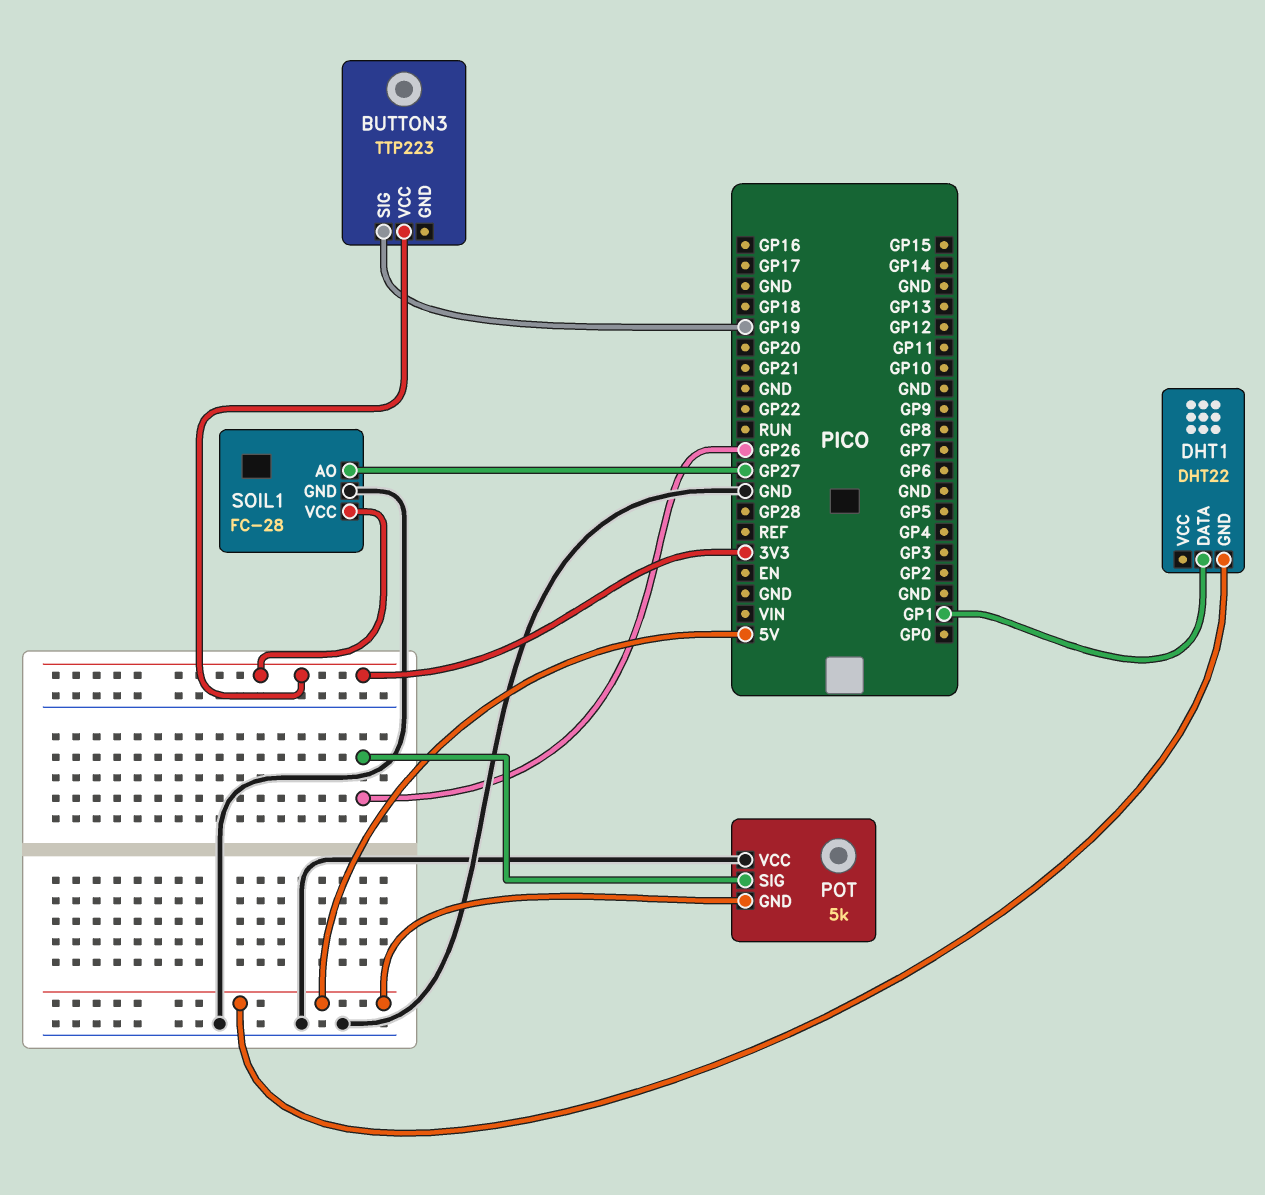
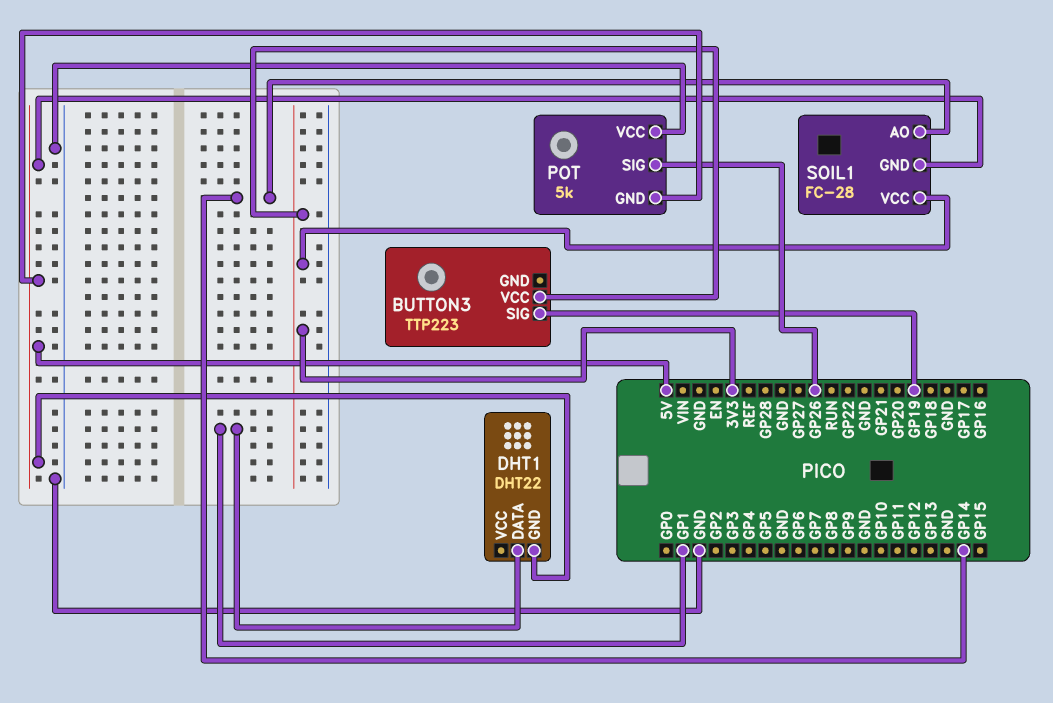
SOIL1 pin AO: GP27 -> GP14
SOIL1 pin GND: GND -> 5V

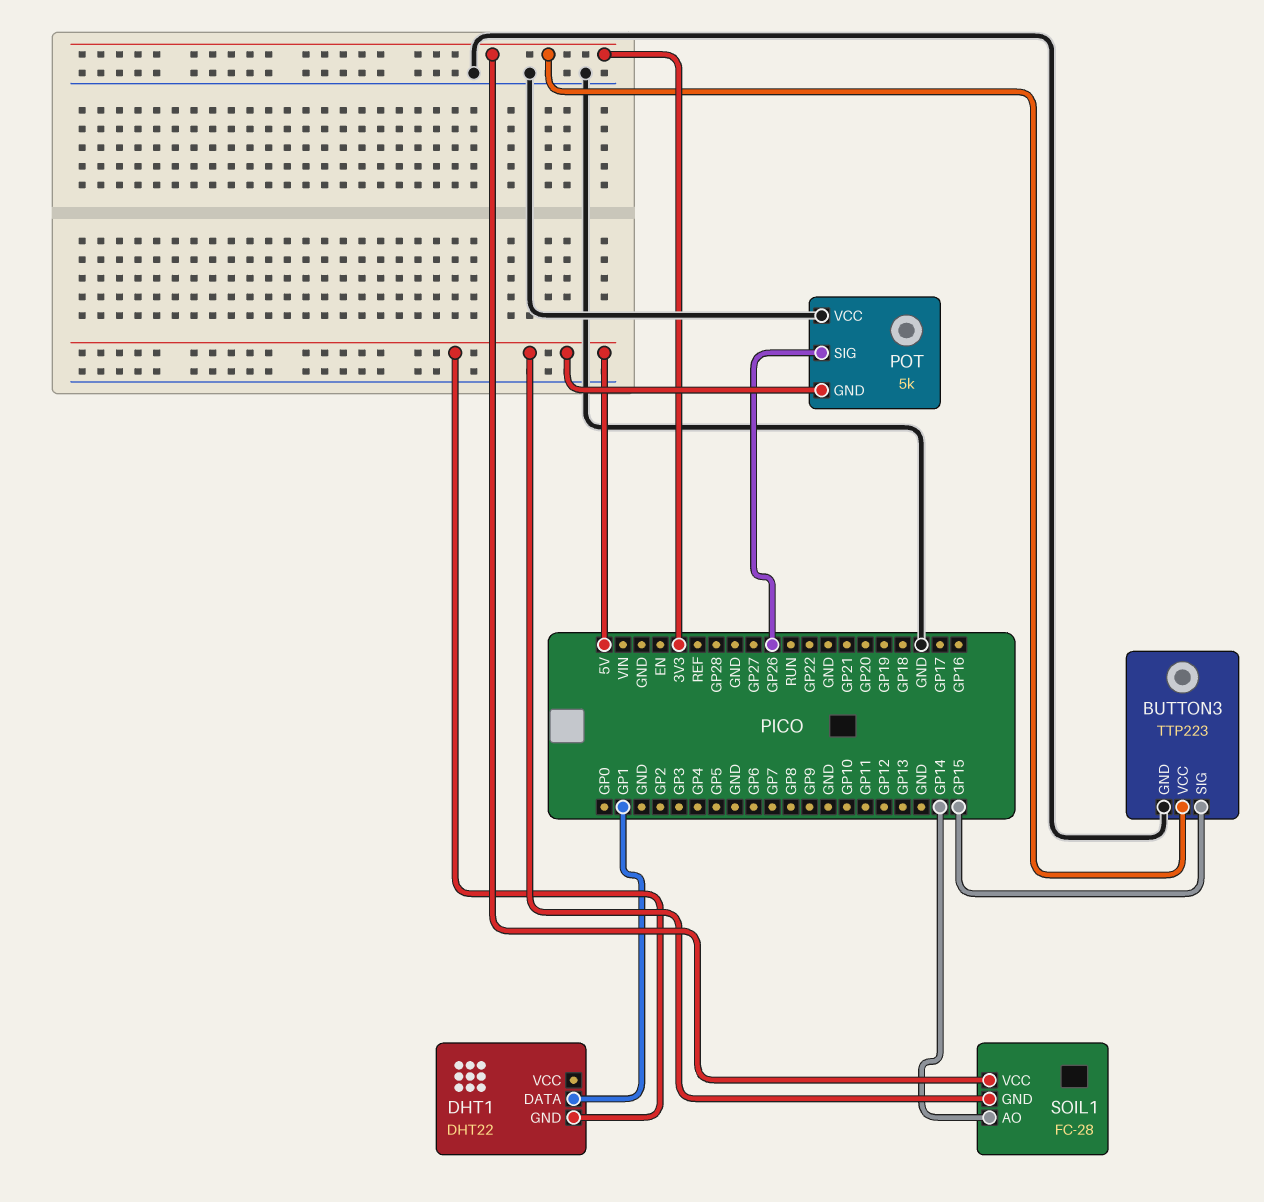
BUTTON3 pin GND: none -> GND
BUTTON3 pin SIG: GP19 -> GP15

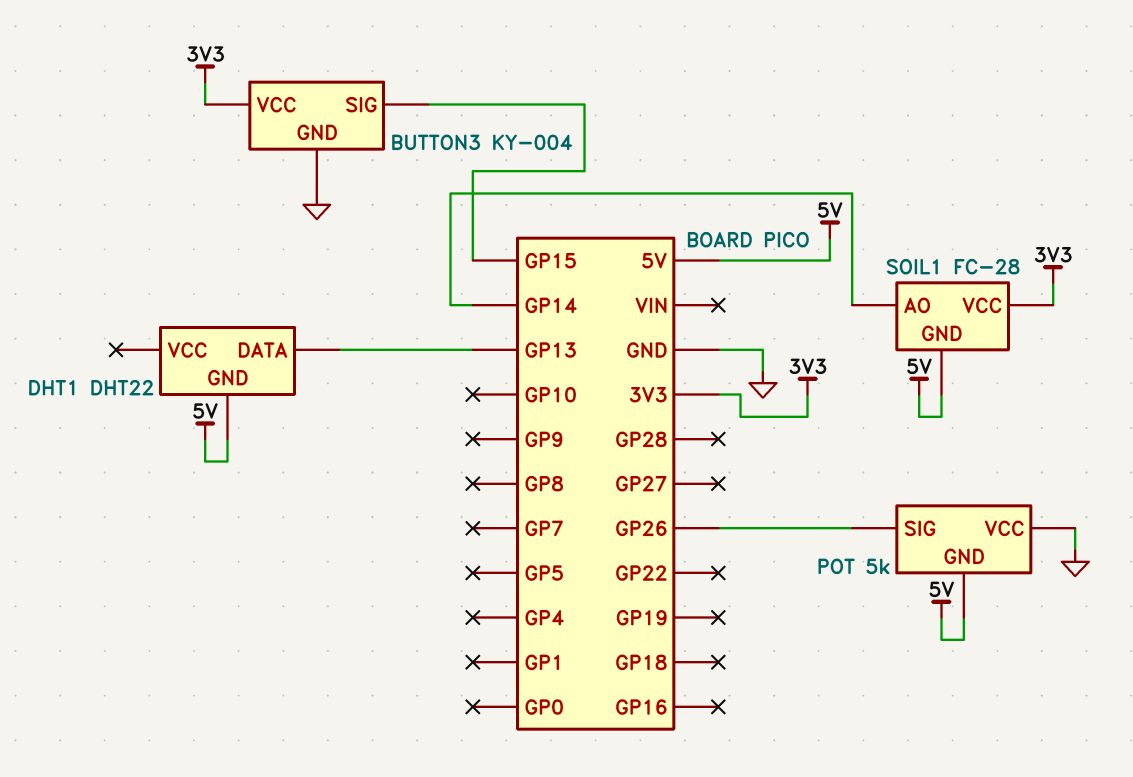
BUTTON3: TTP223 -> KY-004
DHT1 pin DATA: GP1 -> GP13

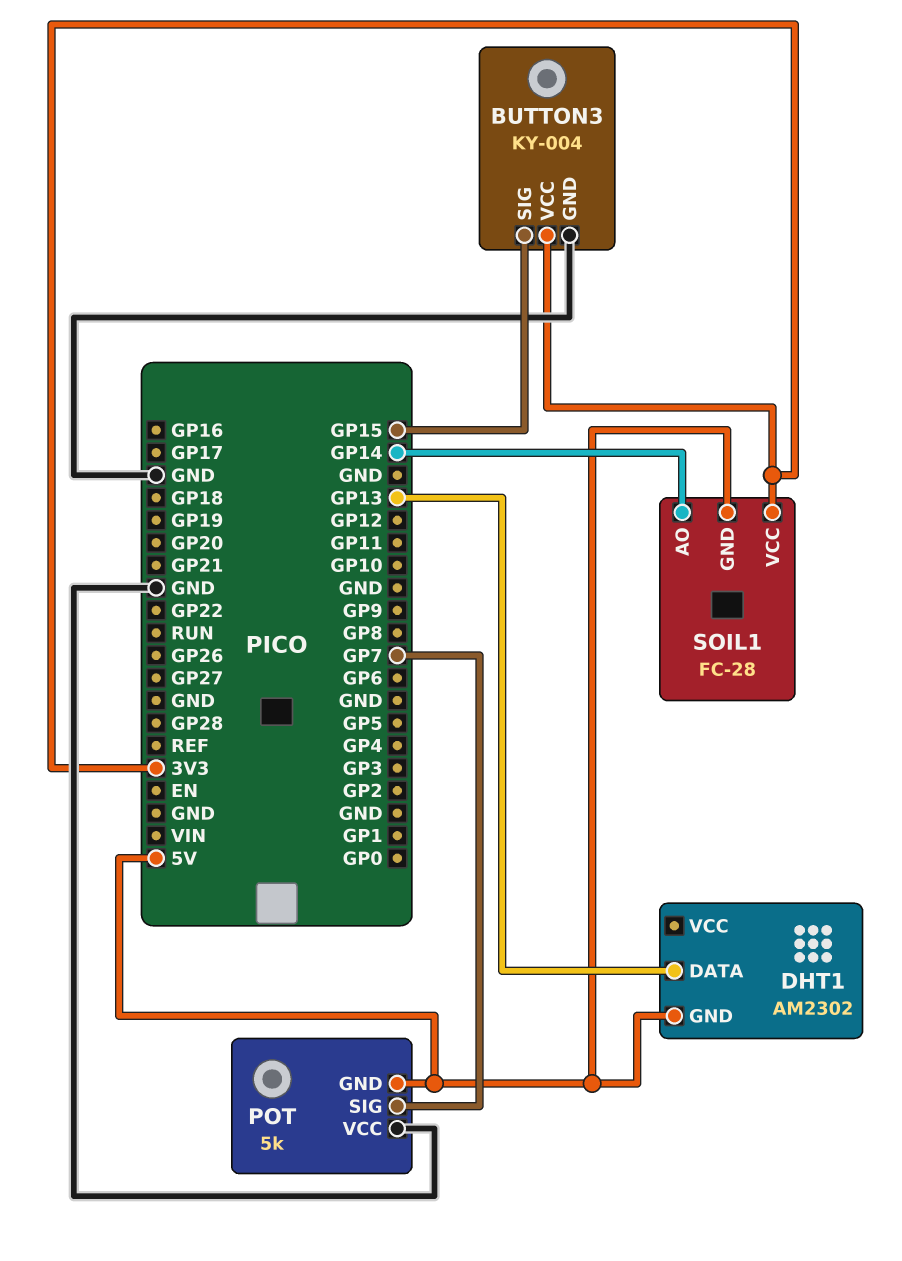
DHT1: DHT22 -> AM2302
POT pin SIG: GP26 -> GP7

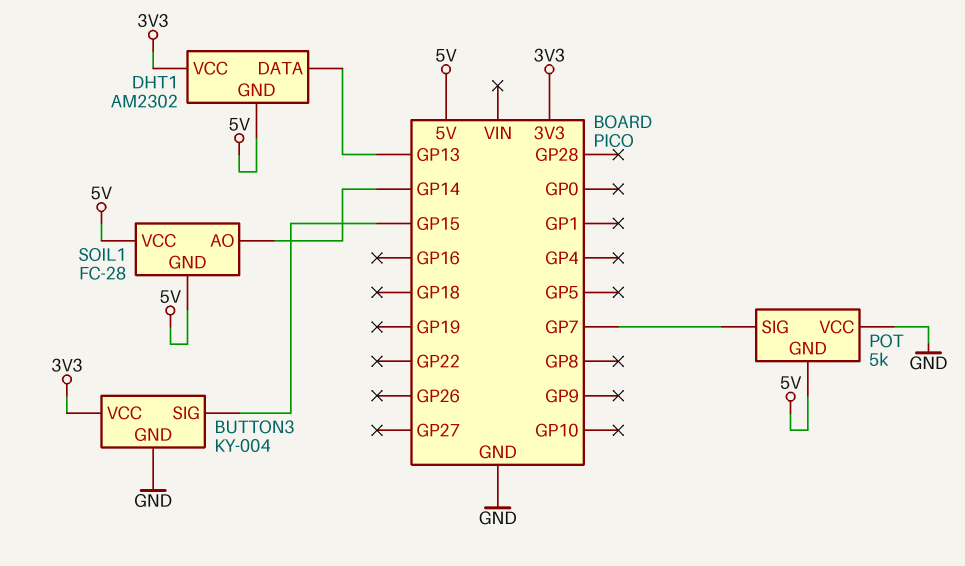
DHT1 pin VCC: none -> 3V3
SOIL1 pin VCC: 3V3 -> 5V

